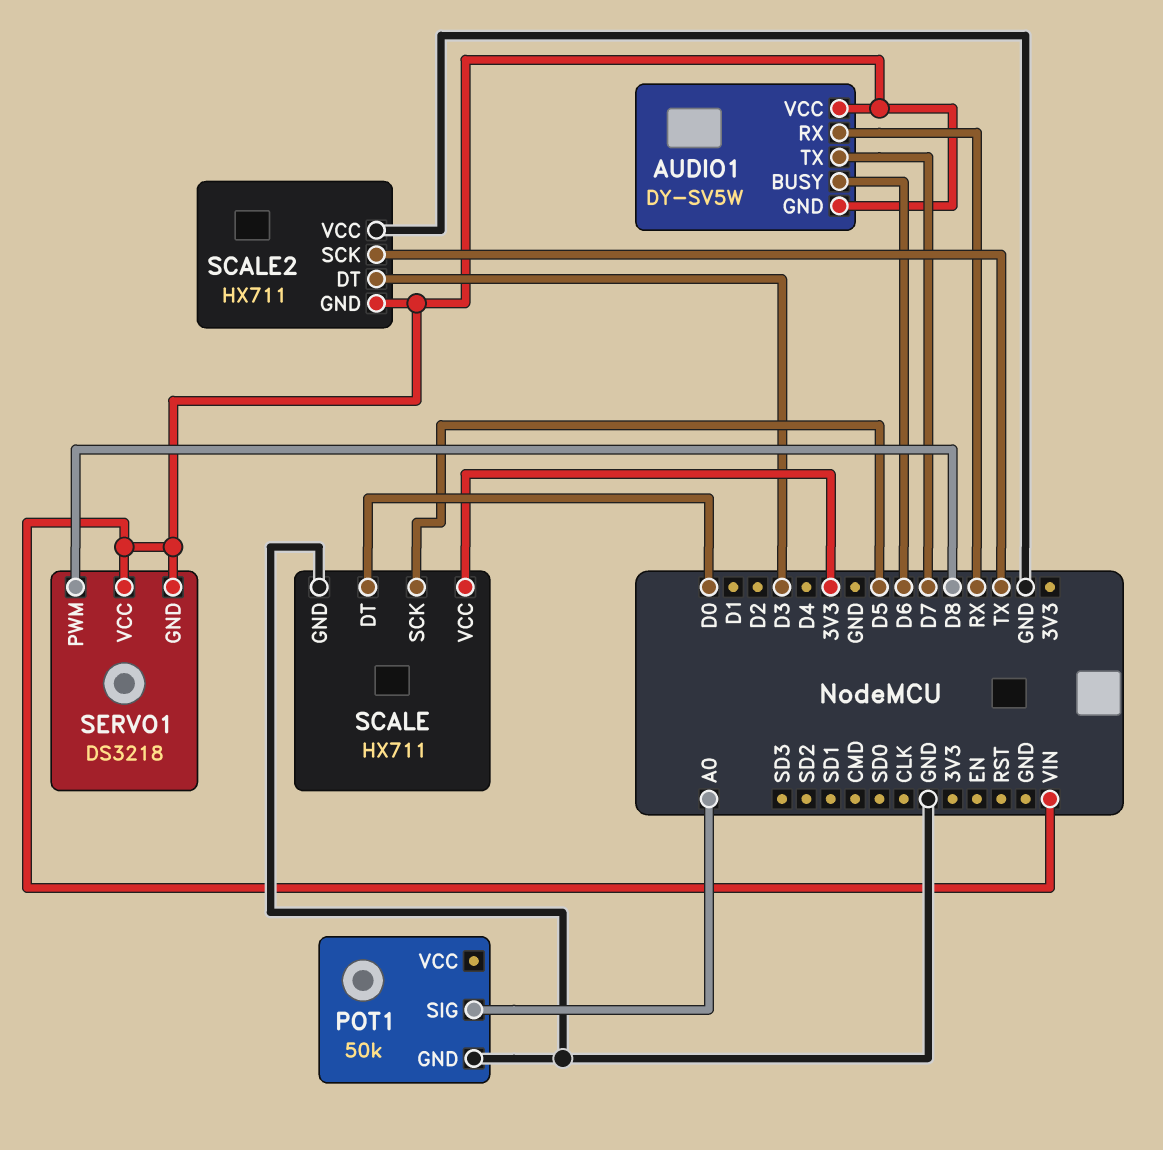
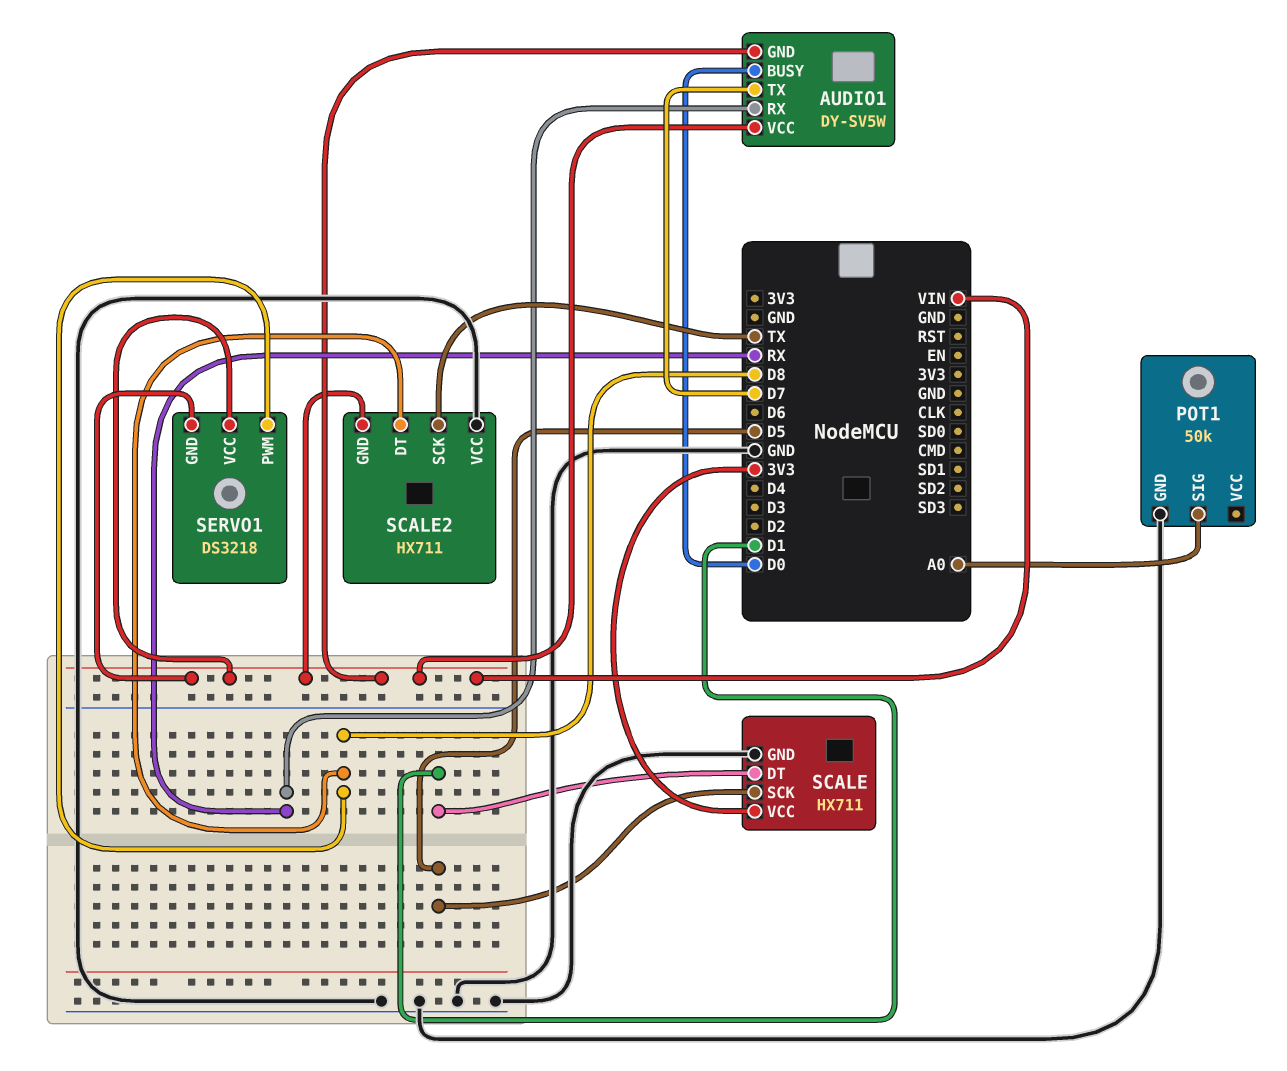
AUDIO1 pin BUSY: D6 -> D0
SCALE pin DT: D0 -> D1
SCALE2 pin DT: D3 -> D8

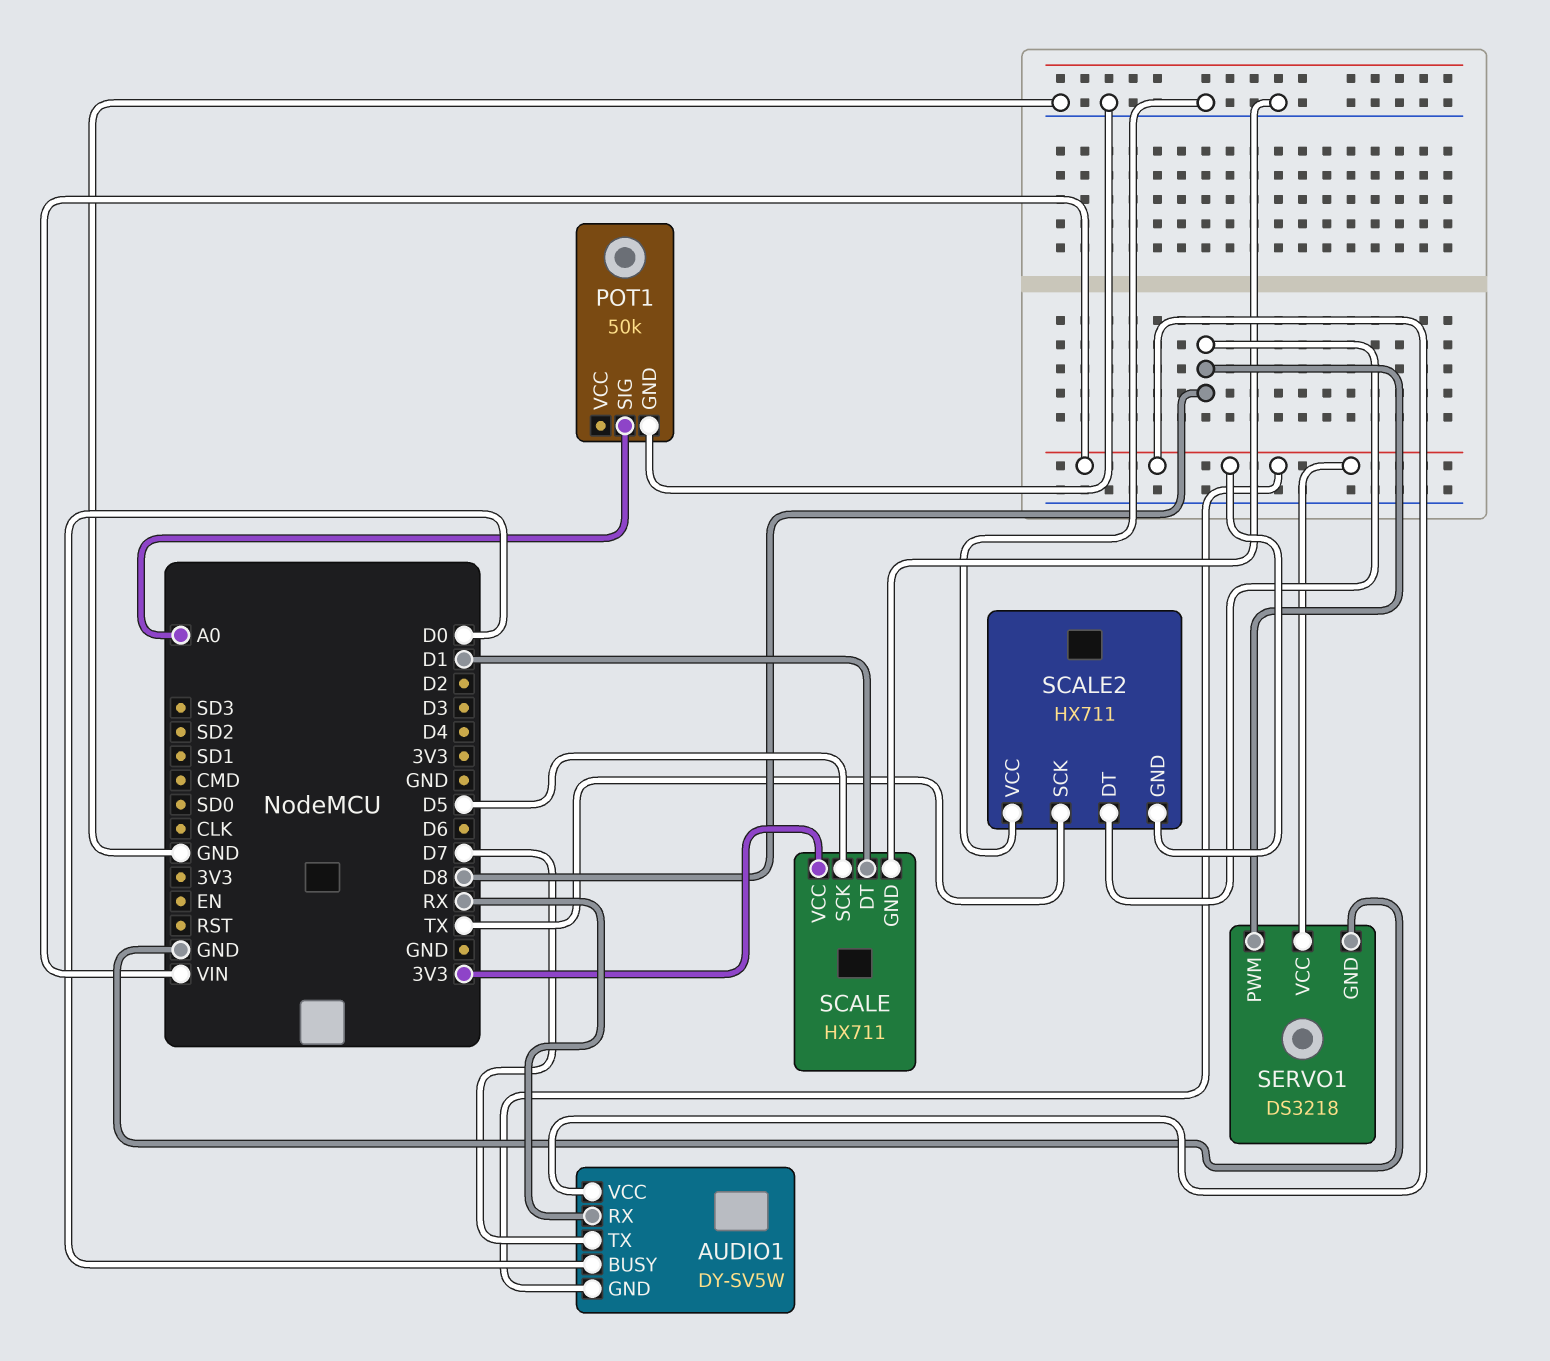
SERVO1 pin GND: VIN -> GND

